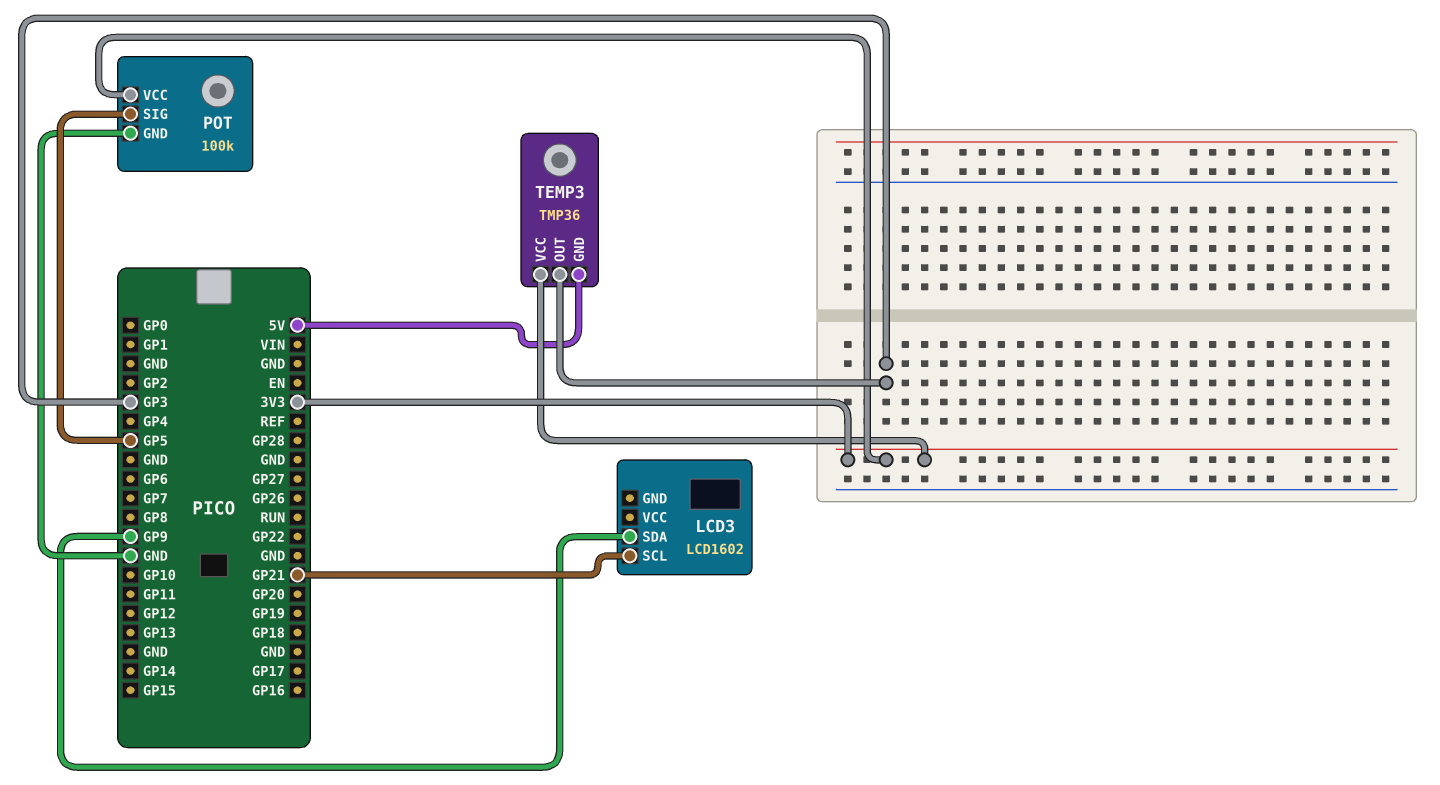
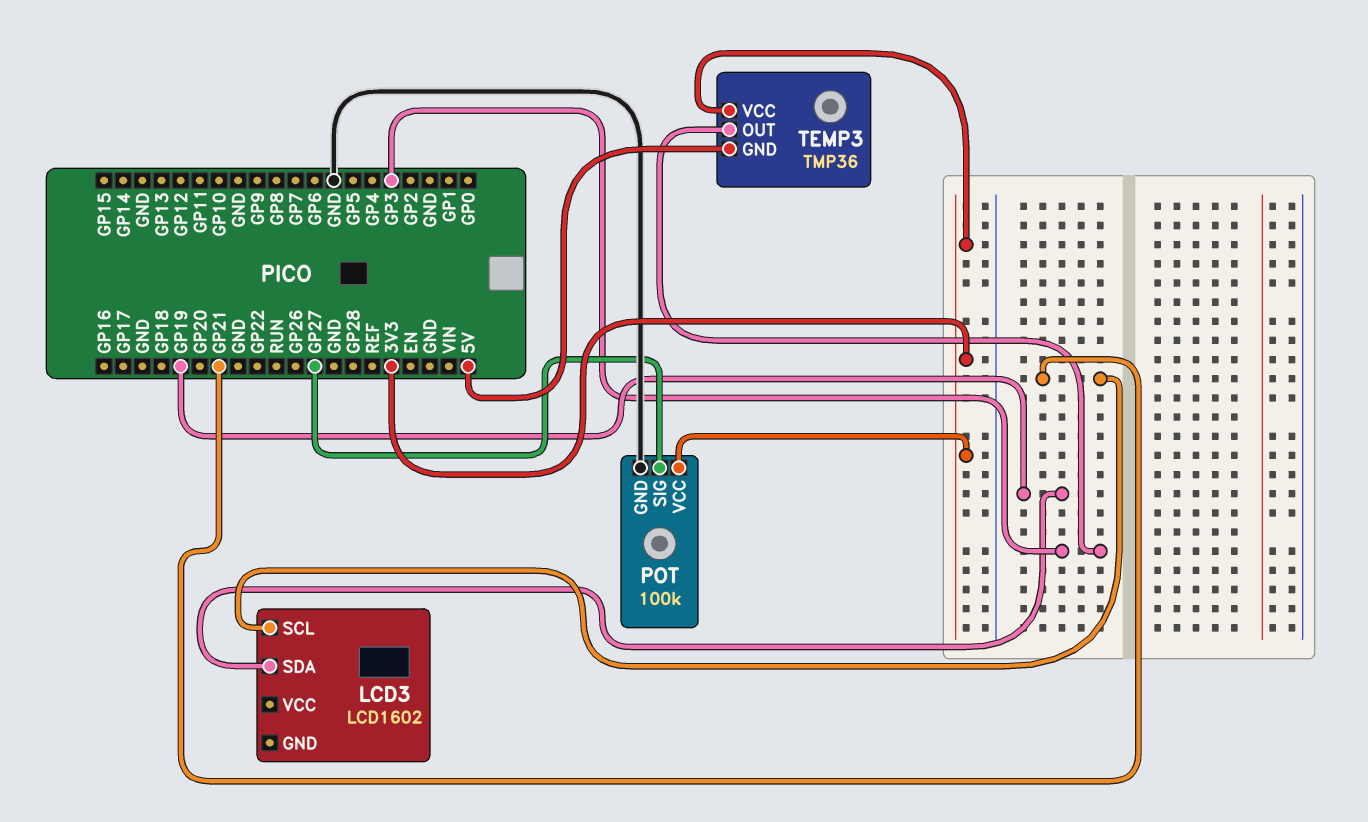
LCD3 pin SDA: GP9 -> GP19
POT pin SIG: GP5 -> GP27

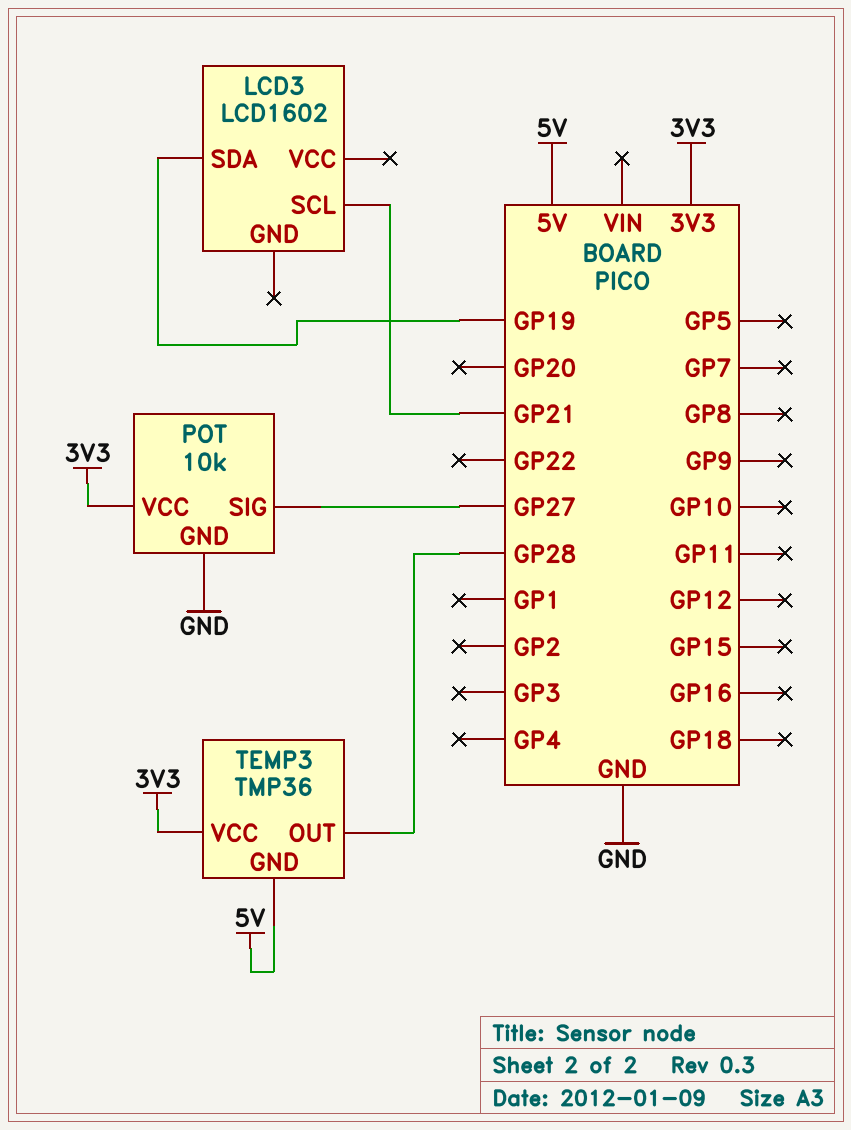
POT: 100k -> 10k
TEMP3 pin OUT: GP3 -> GP28

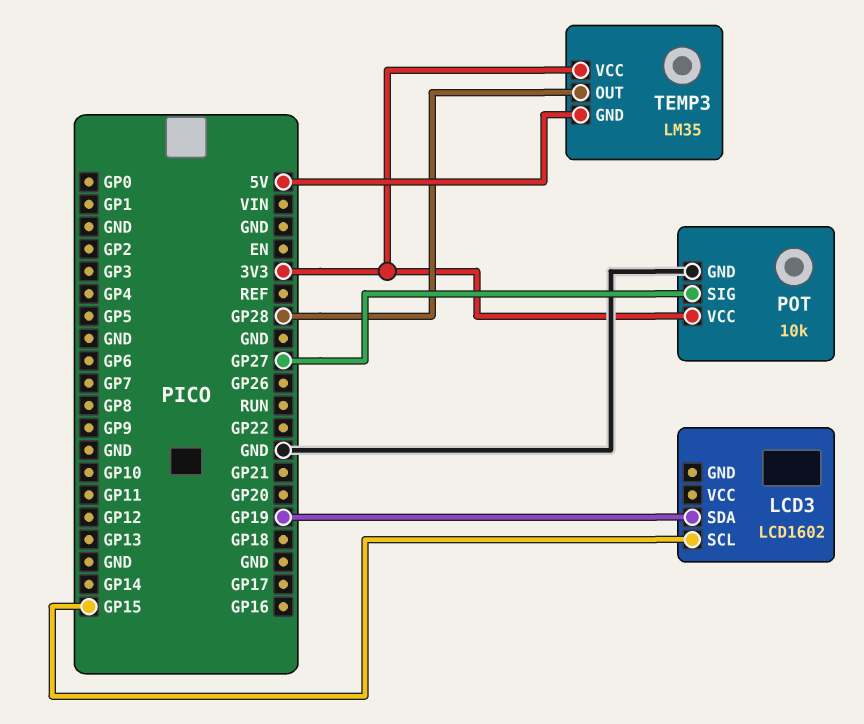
LCD3 pin SCL: GP21 -> GP15
TEMP3: TMP36 -> LM35

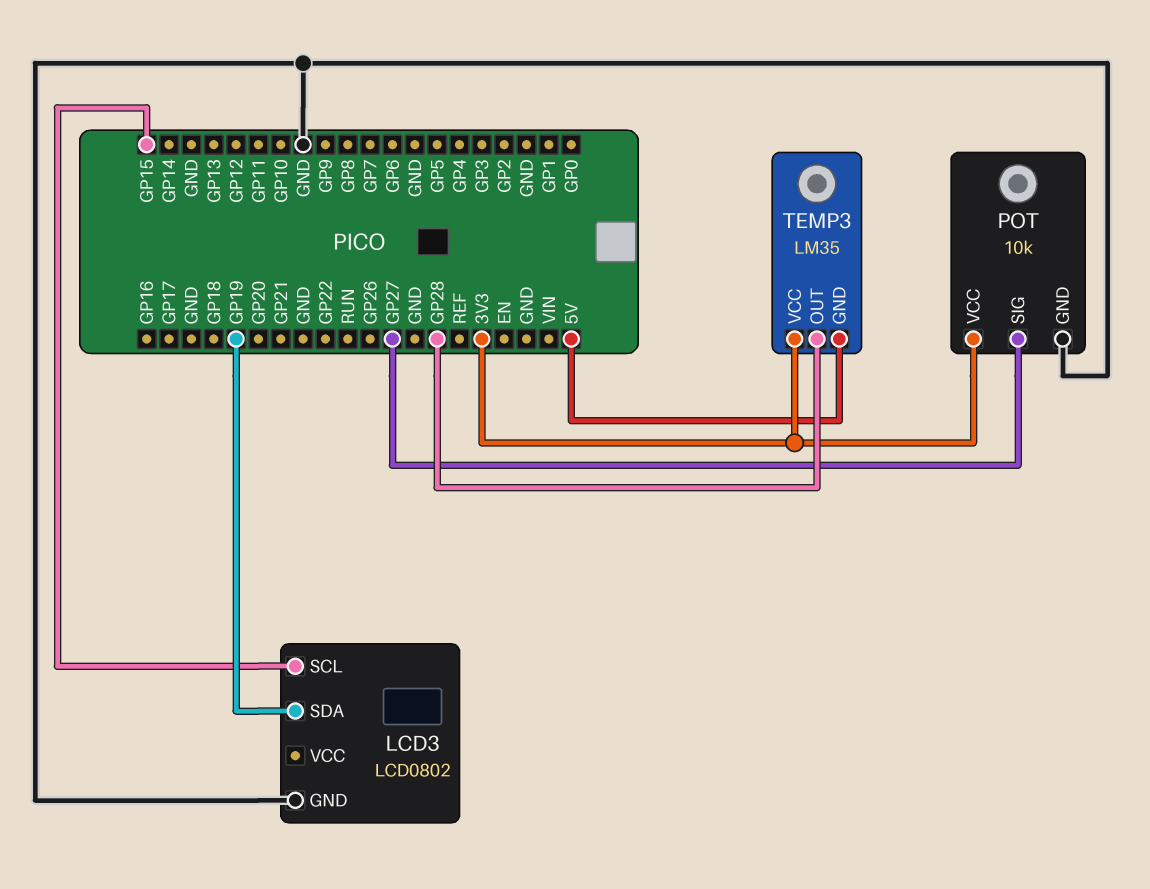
LCD3: LCD1602 -> LCD0802
LCD3 pin GND: none -> GND

